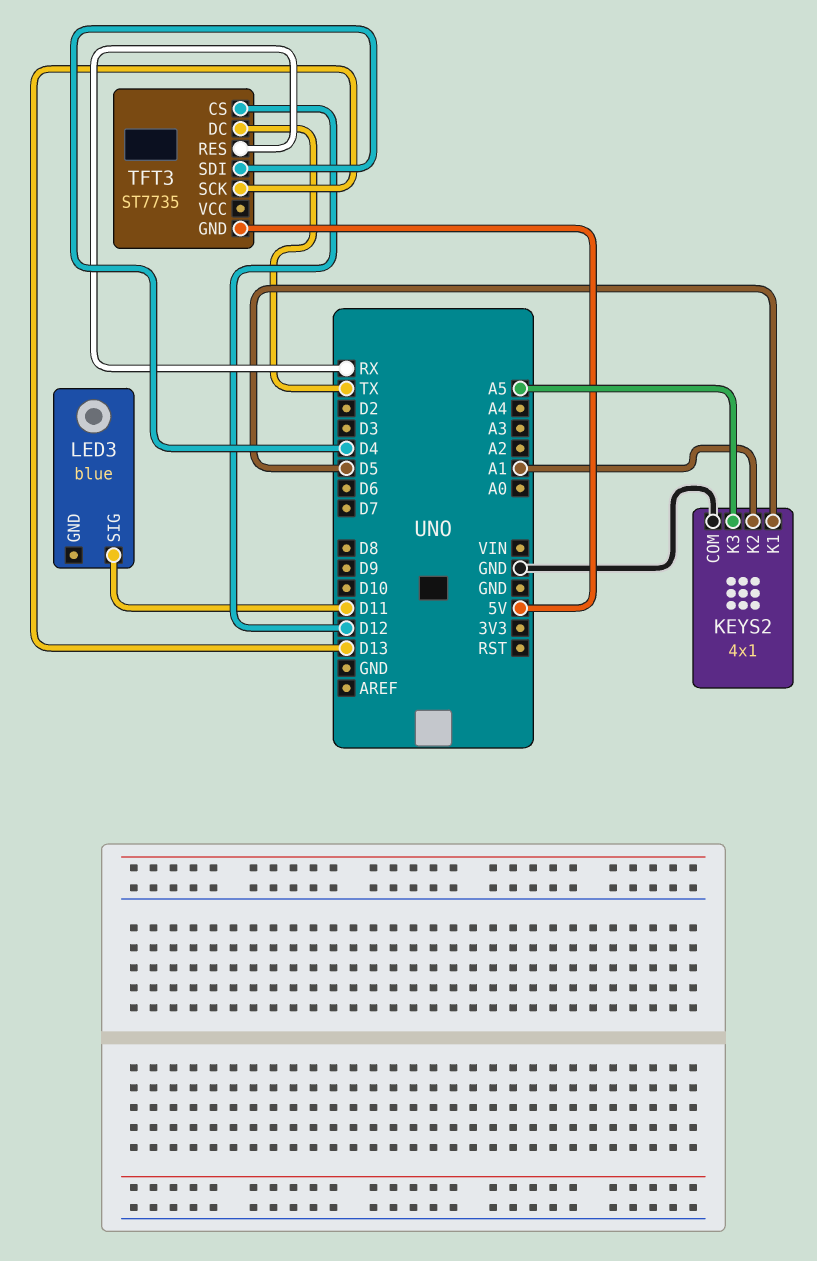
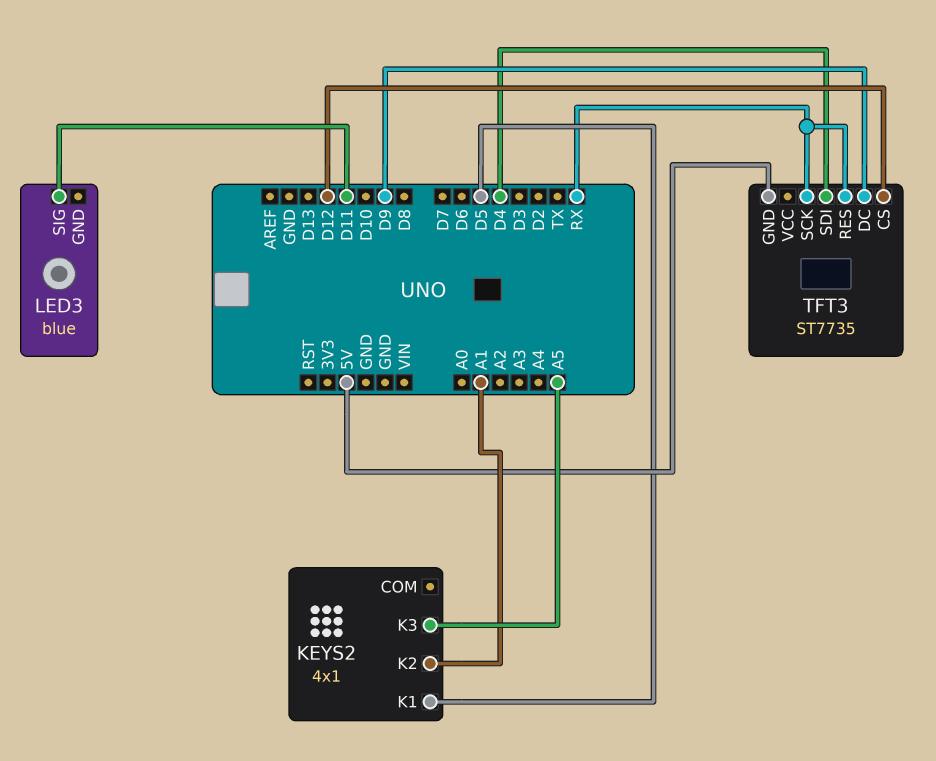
KEYS2 pin COM: GND -> none
TFT3 pin DC: TX -> D9
TFT3 pin SCK: D13 -> RX

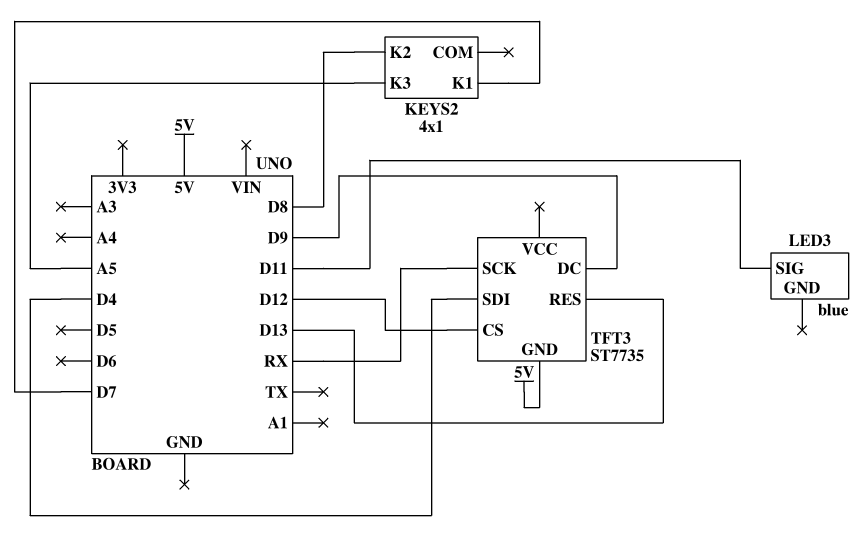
KEYS2 pin K1: D5 -> D7
KEYS2 pin K2: A1 -> D8
TFT3 pin RES: RX -> D13

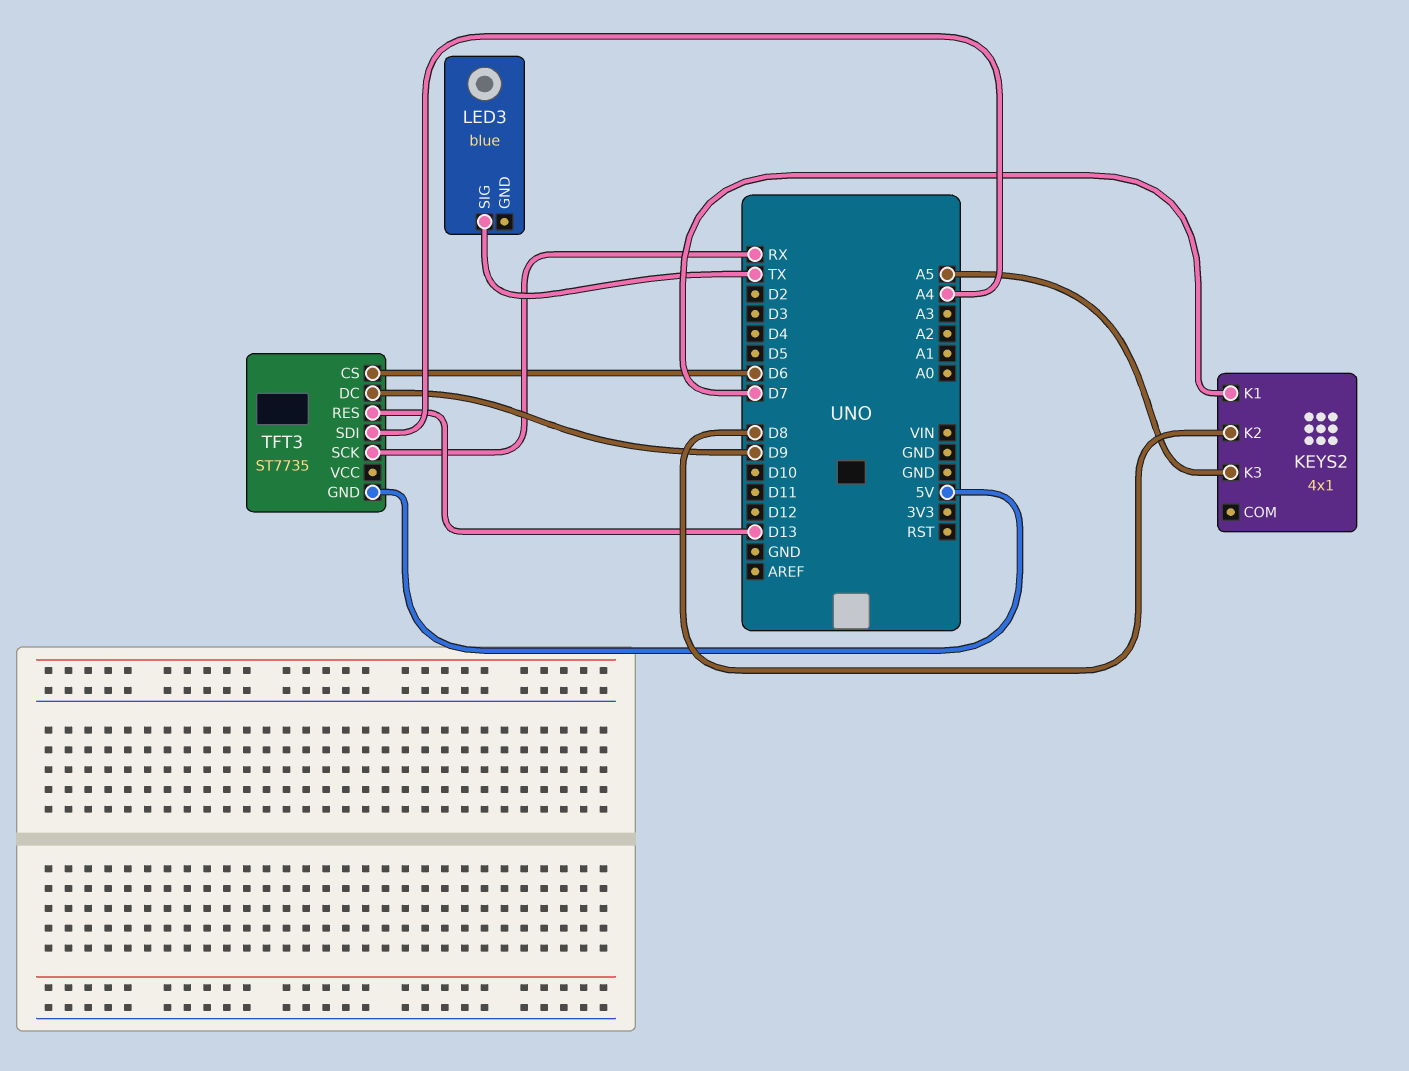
LED3 pin SIG: D11 -> TX
TFT3 pin CS: D12 -> D6
TFT3 pin SDI: D4 -> A4

